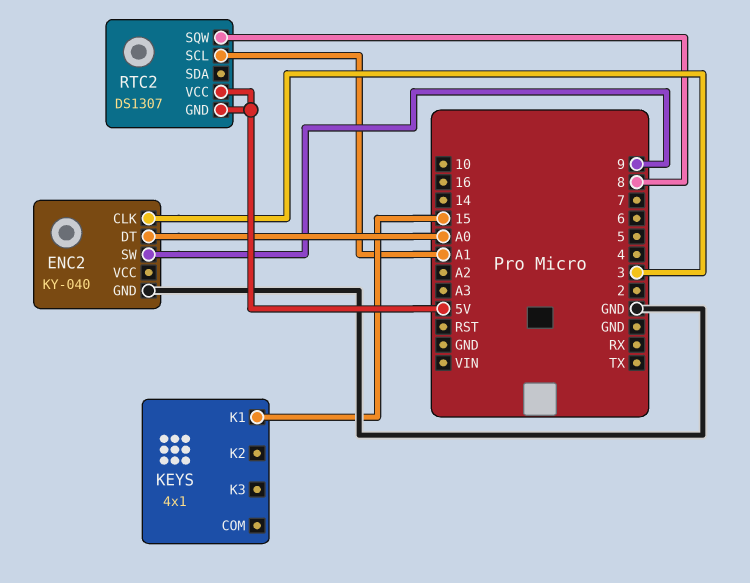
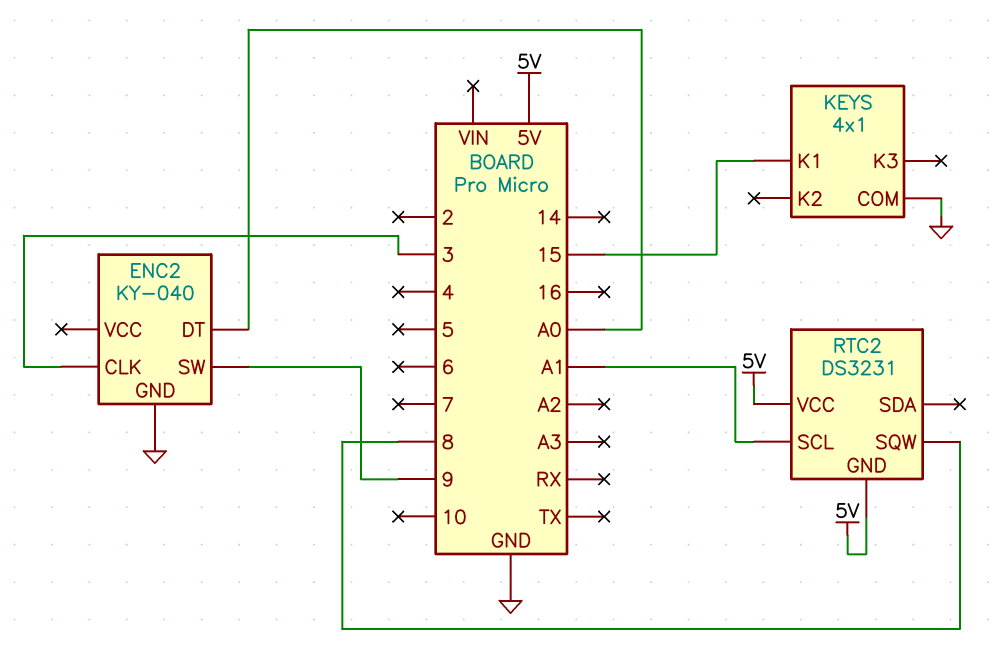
KEYS pin COM: none -> GND
RTC2: DS1307 -> DS3231

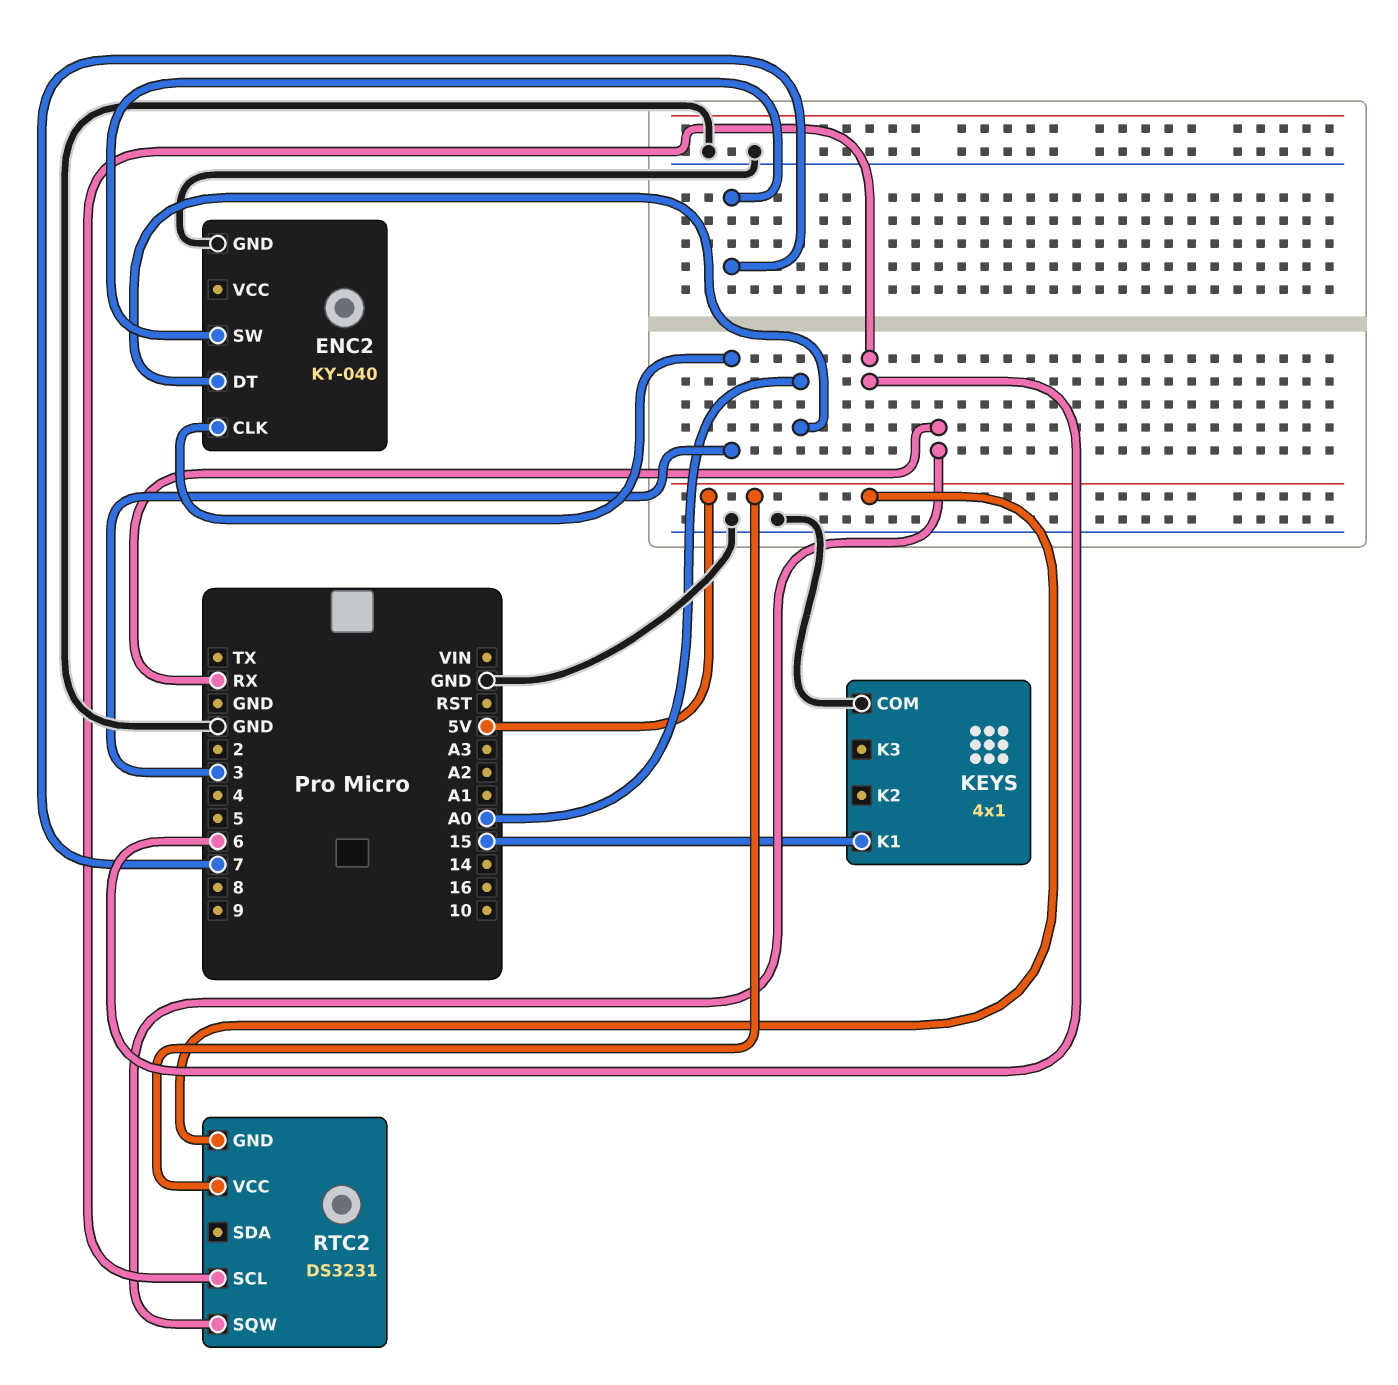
ENC2 pin SW: 9 -> 7
RTC2 pin SCL: A1 -> 6
RTC2 pin SQW: 8 -> RX

